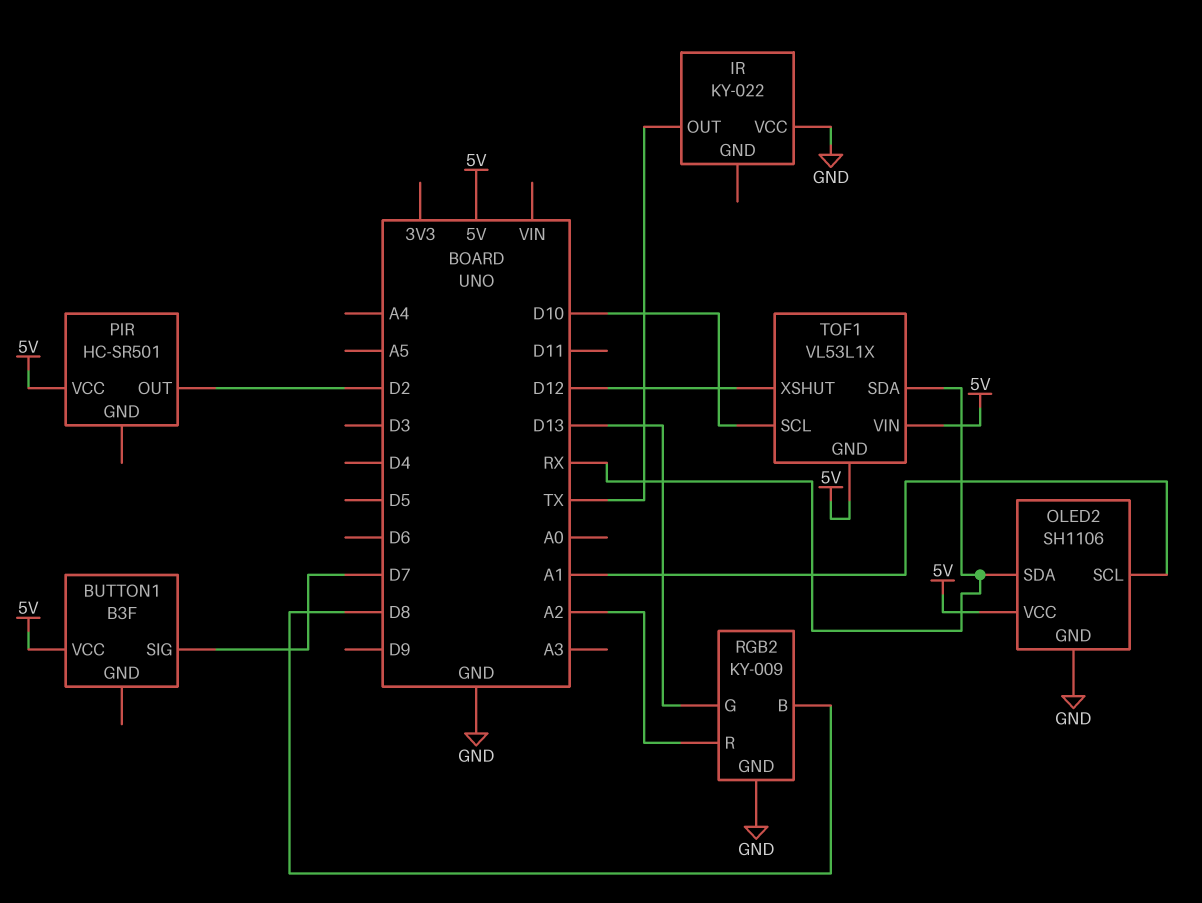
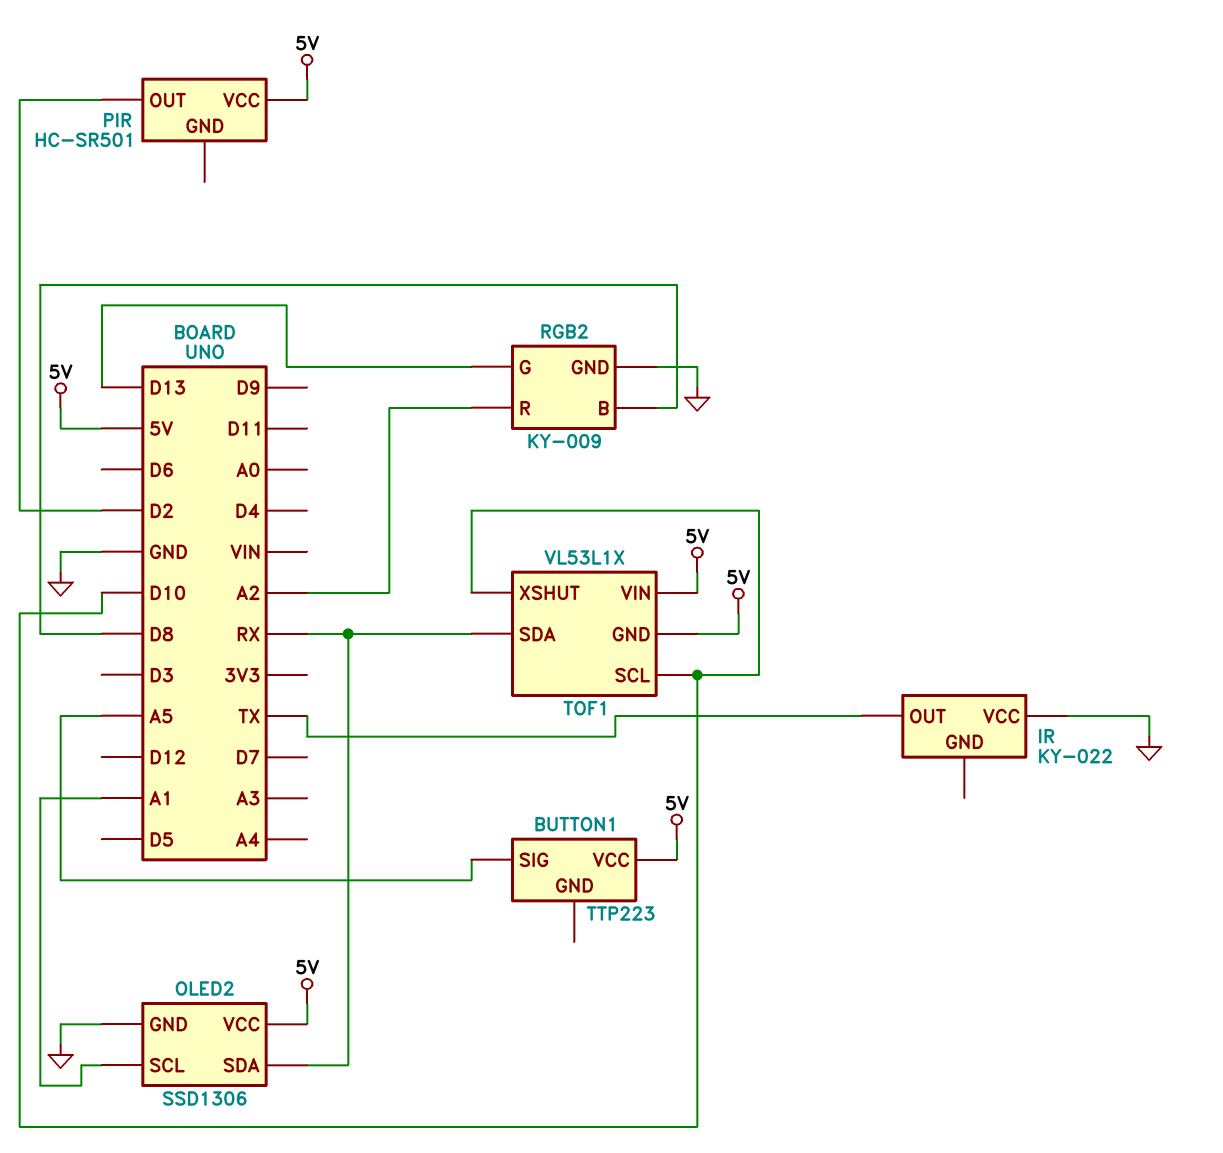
BUTTON1: B3F -> TTP223
BUTTON1 pin SIG: D7 -> A5
OLED2: SH1106 -> SSD1306
TOF1 pin XSHUT: D12 -> D10

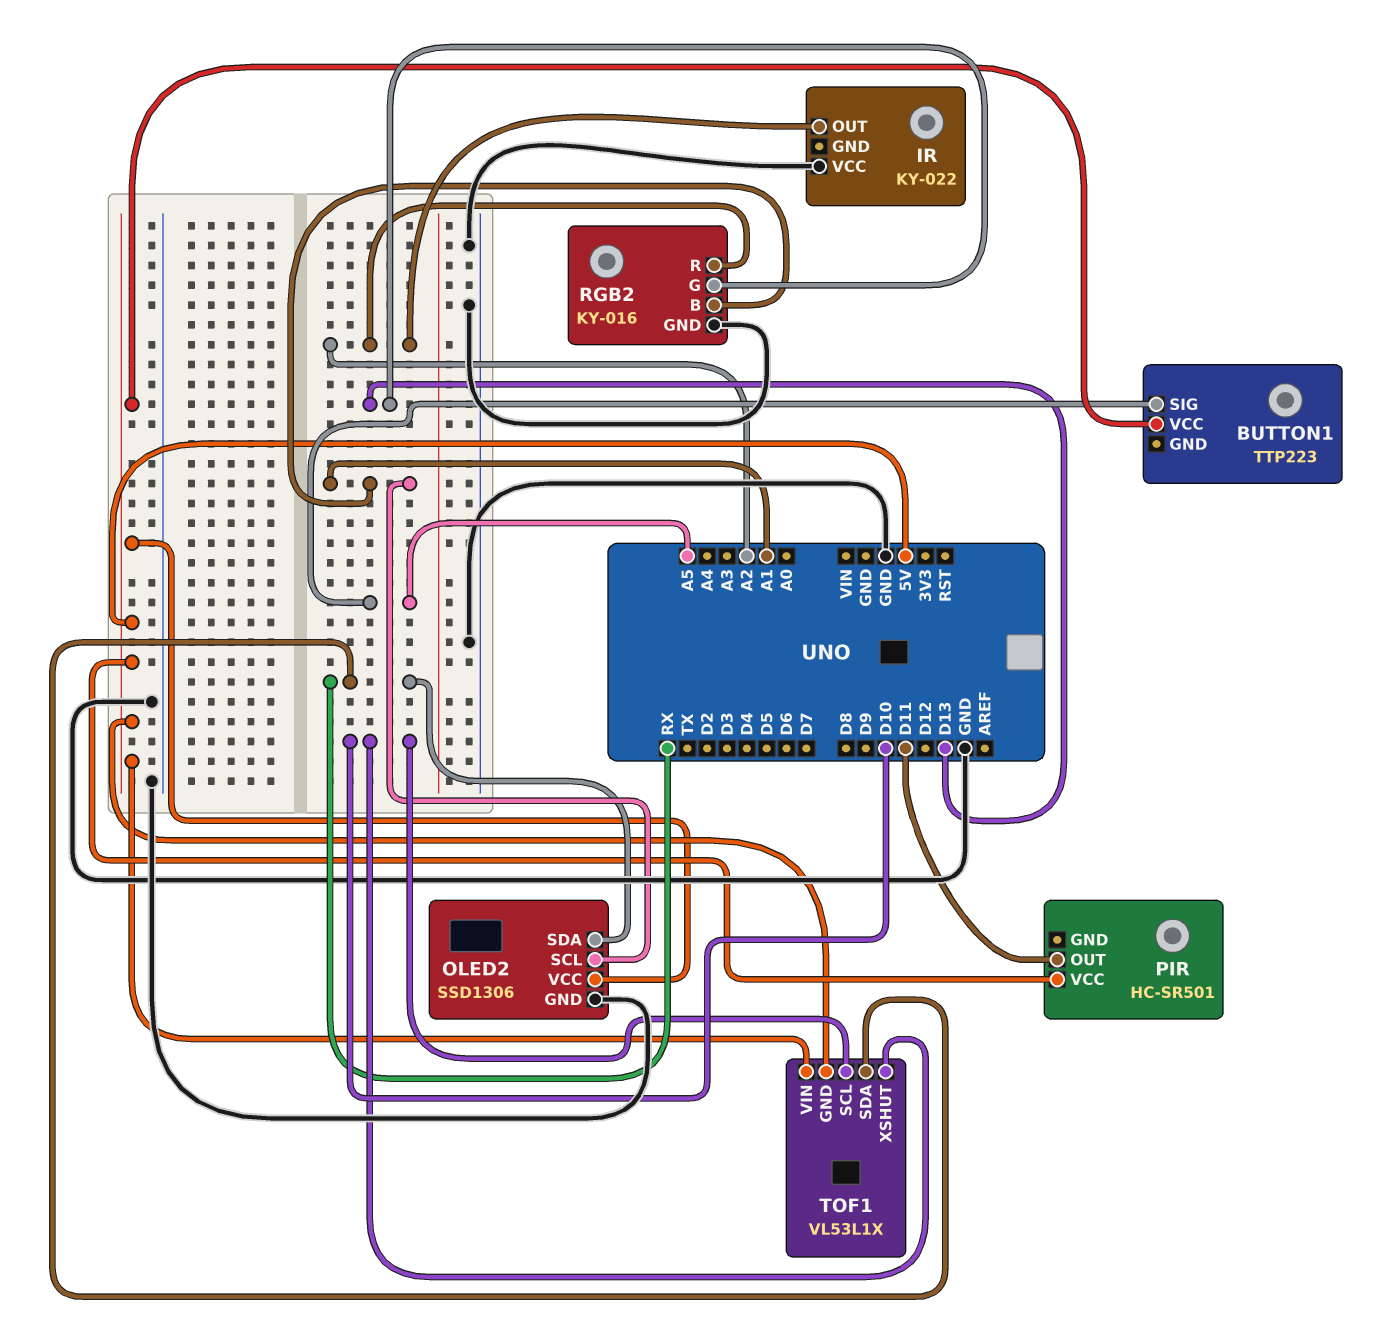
IR pin OUT: TX -> A2
PIR pin OUT: D2 -> D11
RGB2: KY-009 -> KY-016
RGB2 pin B: D8 -> A1

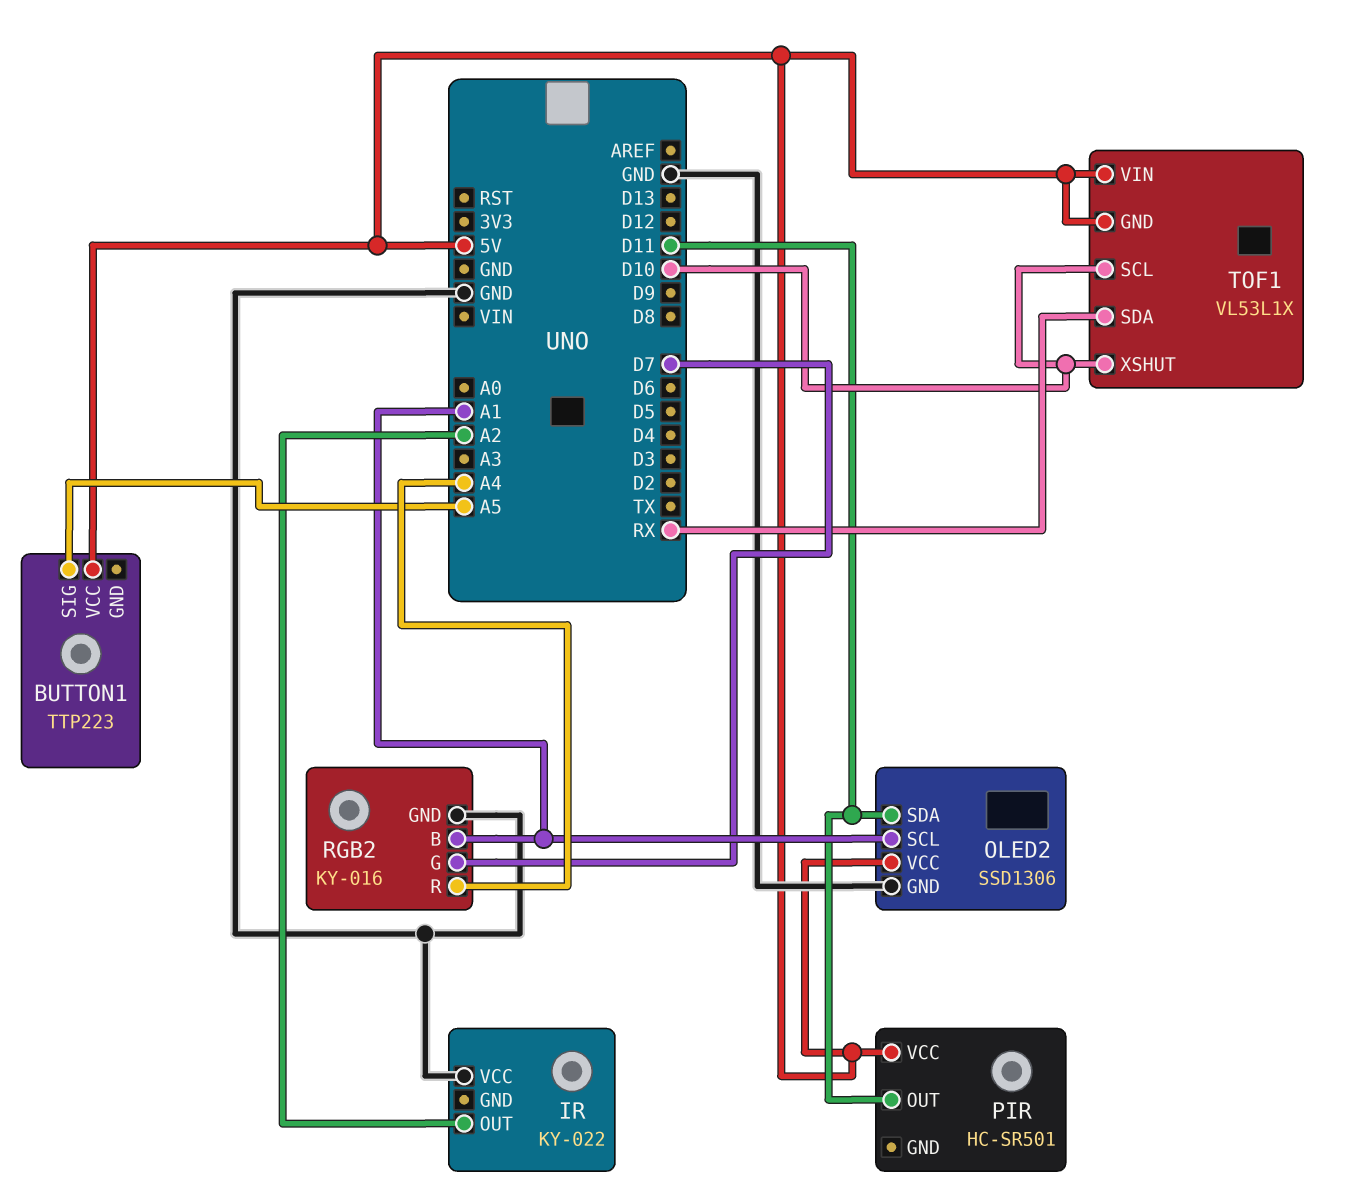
OLED2 pin SDA: RX -> D11
RGB2 pin G: D13 -> D7
RGB2 pin R: A2 -> A4

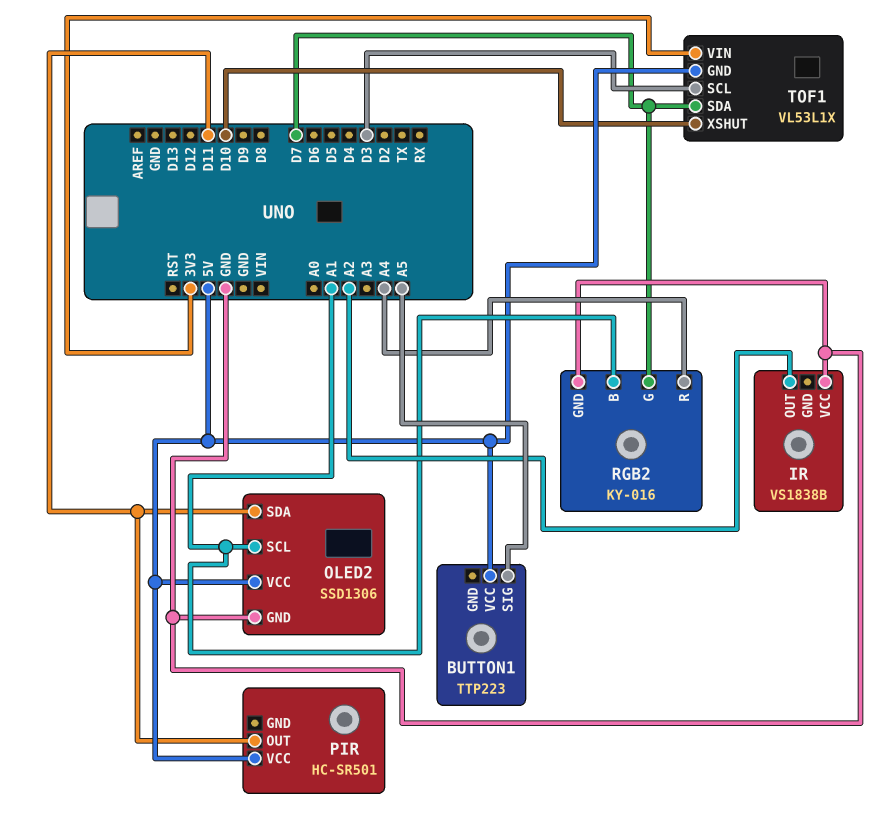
IR: KY-022 -> VS1838B
TOF1 pin SCL: D10 -> D3
TOF1 pin SDA: RX -> D7
TOF1 pin VIN: 5V -> 3V3

